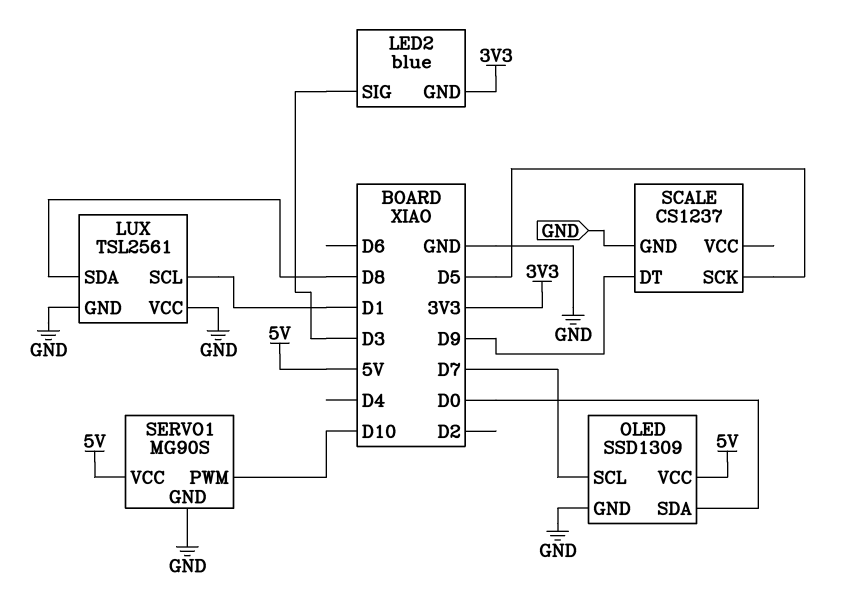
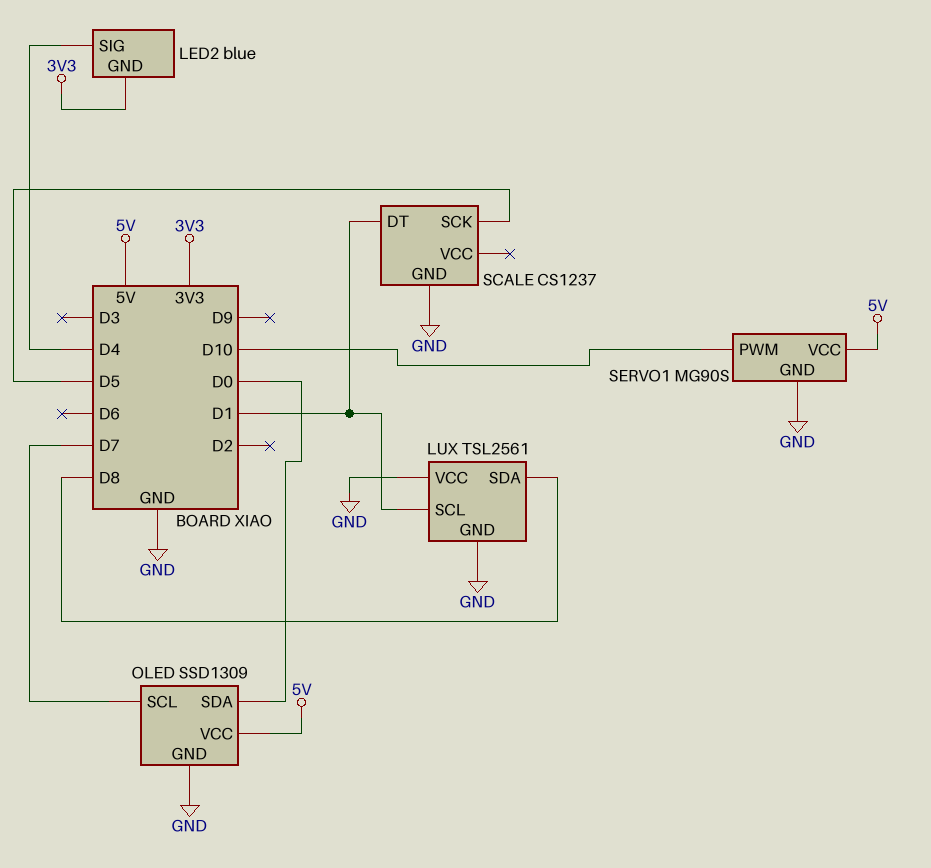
LED2 pin SIG: D3 -> D4
SCALE pin DT: D9 -> D1

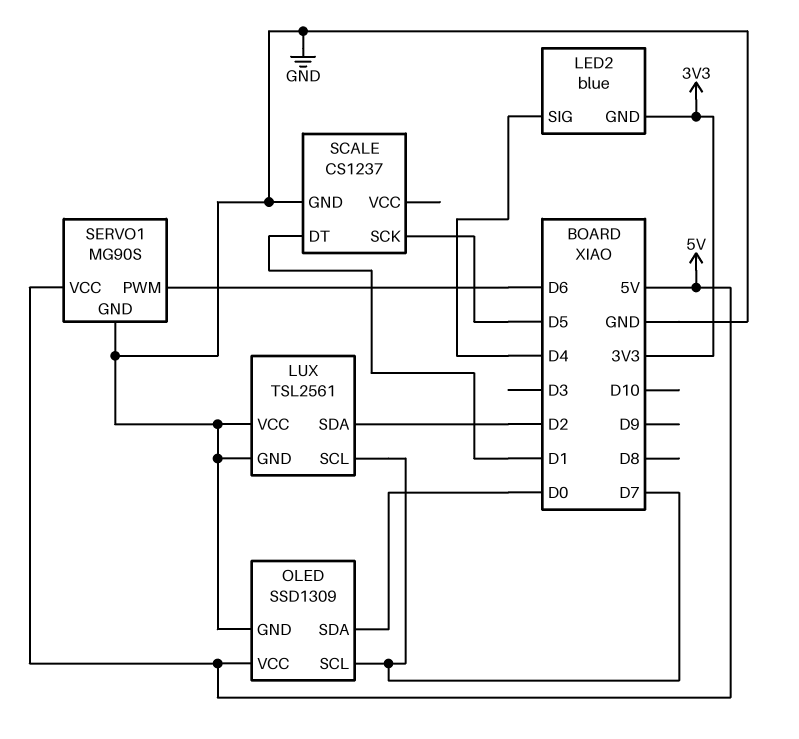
LUX pin SCL: D1 -> D7
LUX pin SDA: D8 -> D2
SERVO1 pin PWM: D10 -> D6

